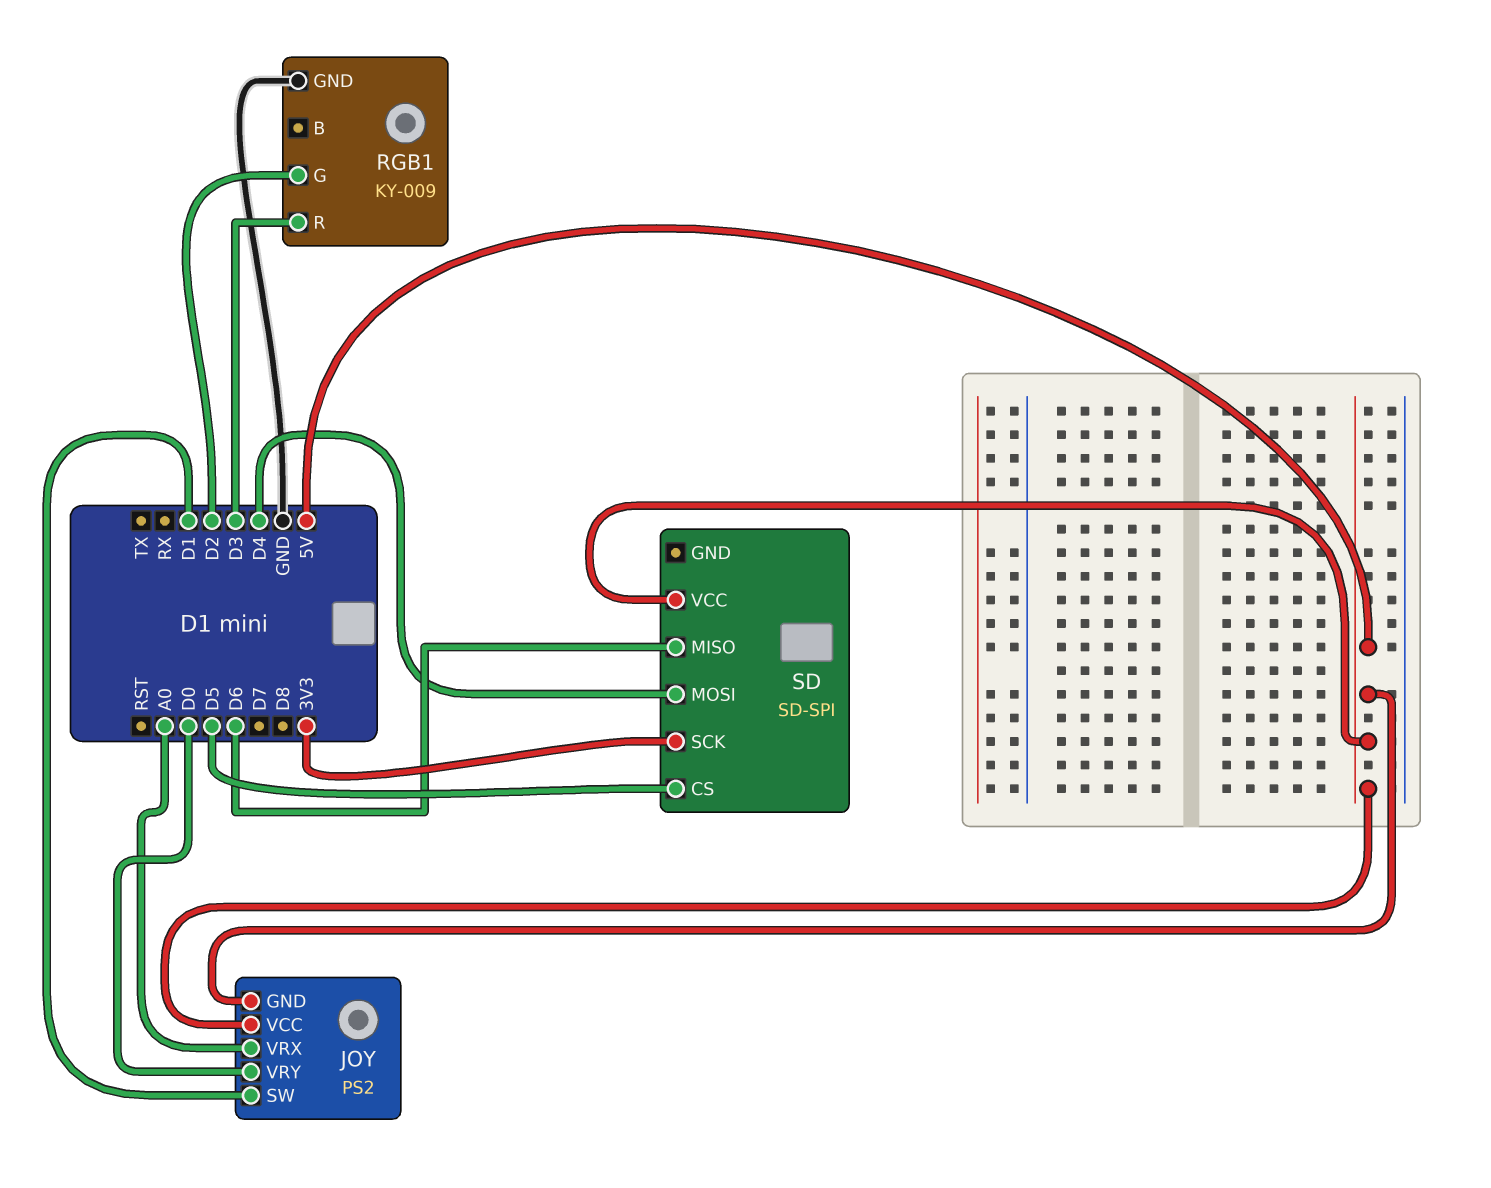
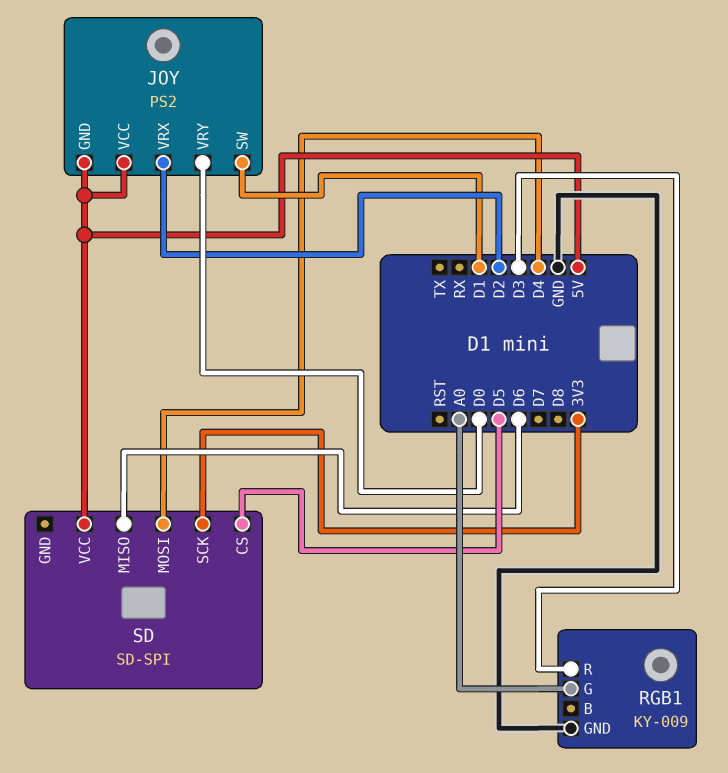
JOY pin VRX: A0 -> D2
RGB1 pin G: D2 -> A0

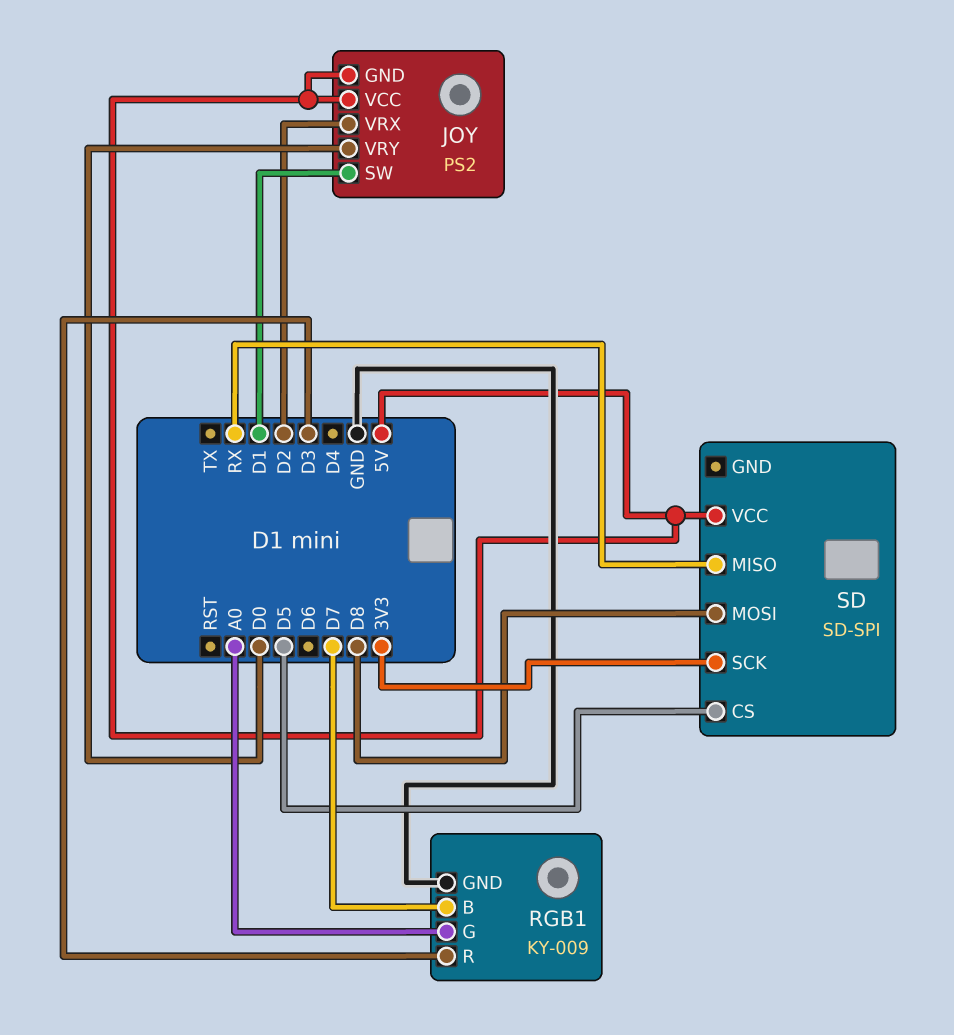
RGB1 pin B: none -> D7
SD pin MISO: D6 -> RX
SD pin MOSI: D4 -> D8

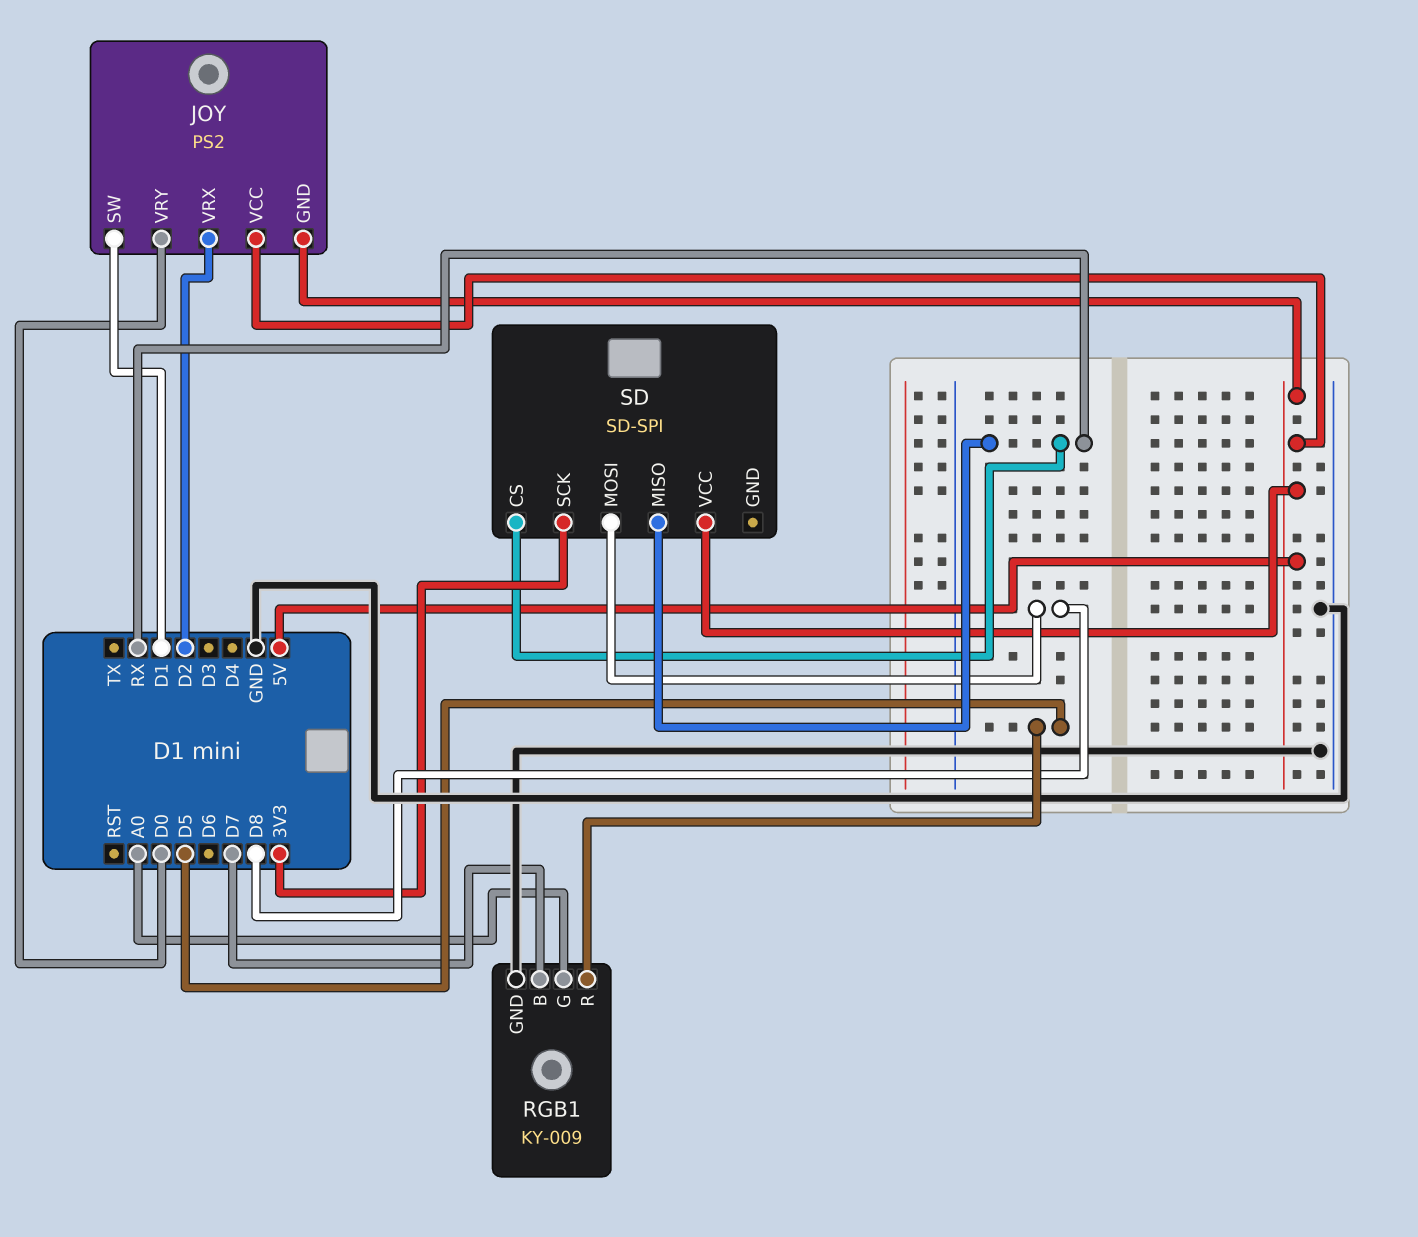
RGB1 pin R: D3 -> D5
SD pin CS: D5 -> RX

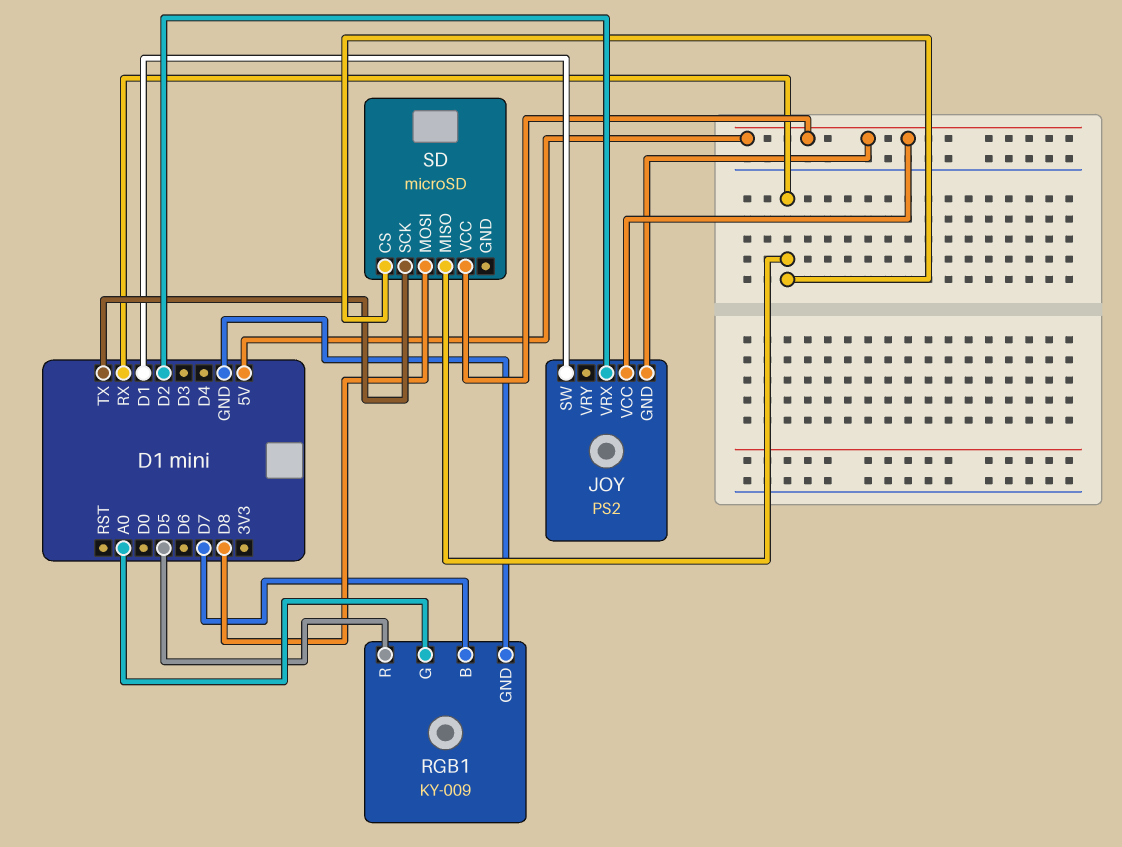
JOY pin VRY: D0 -> none
SD: SD-SPI -> microSD
SD pin SCK: 3V3 -> TX

